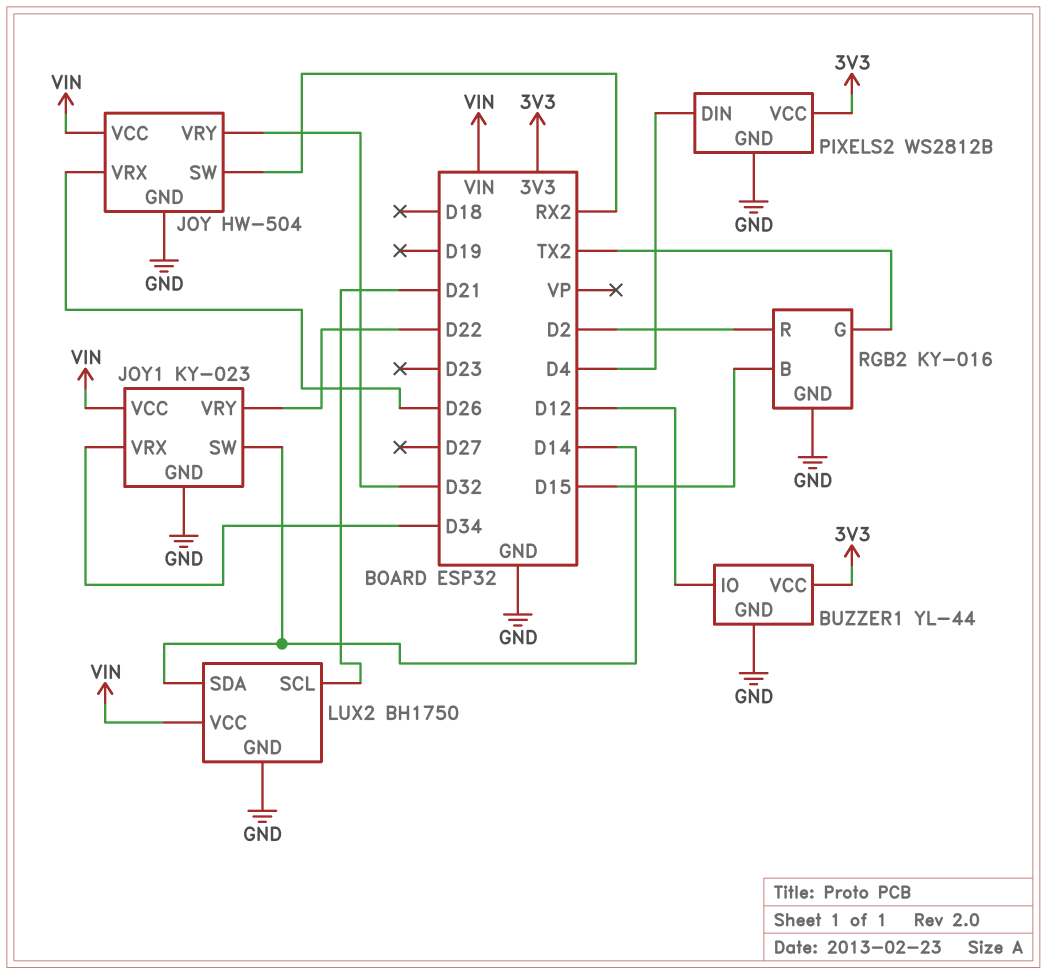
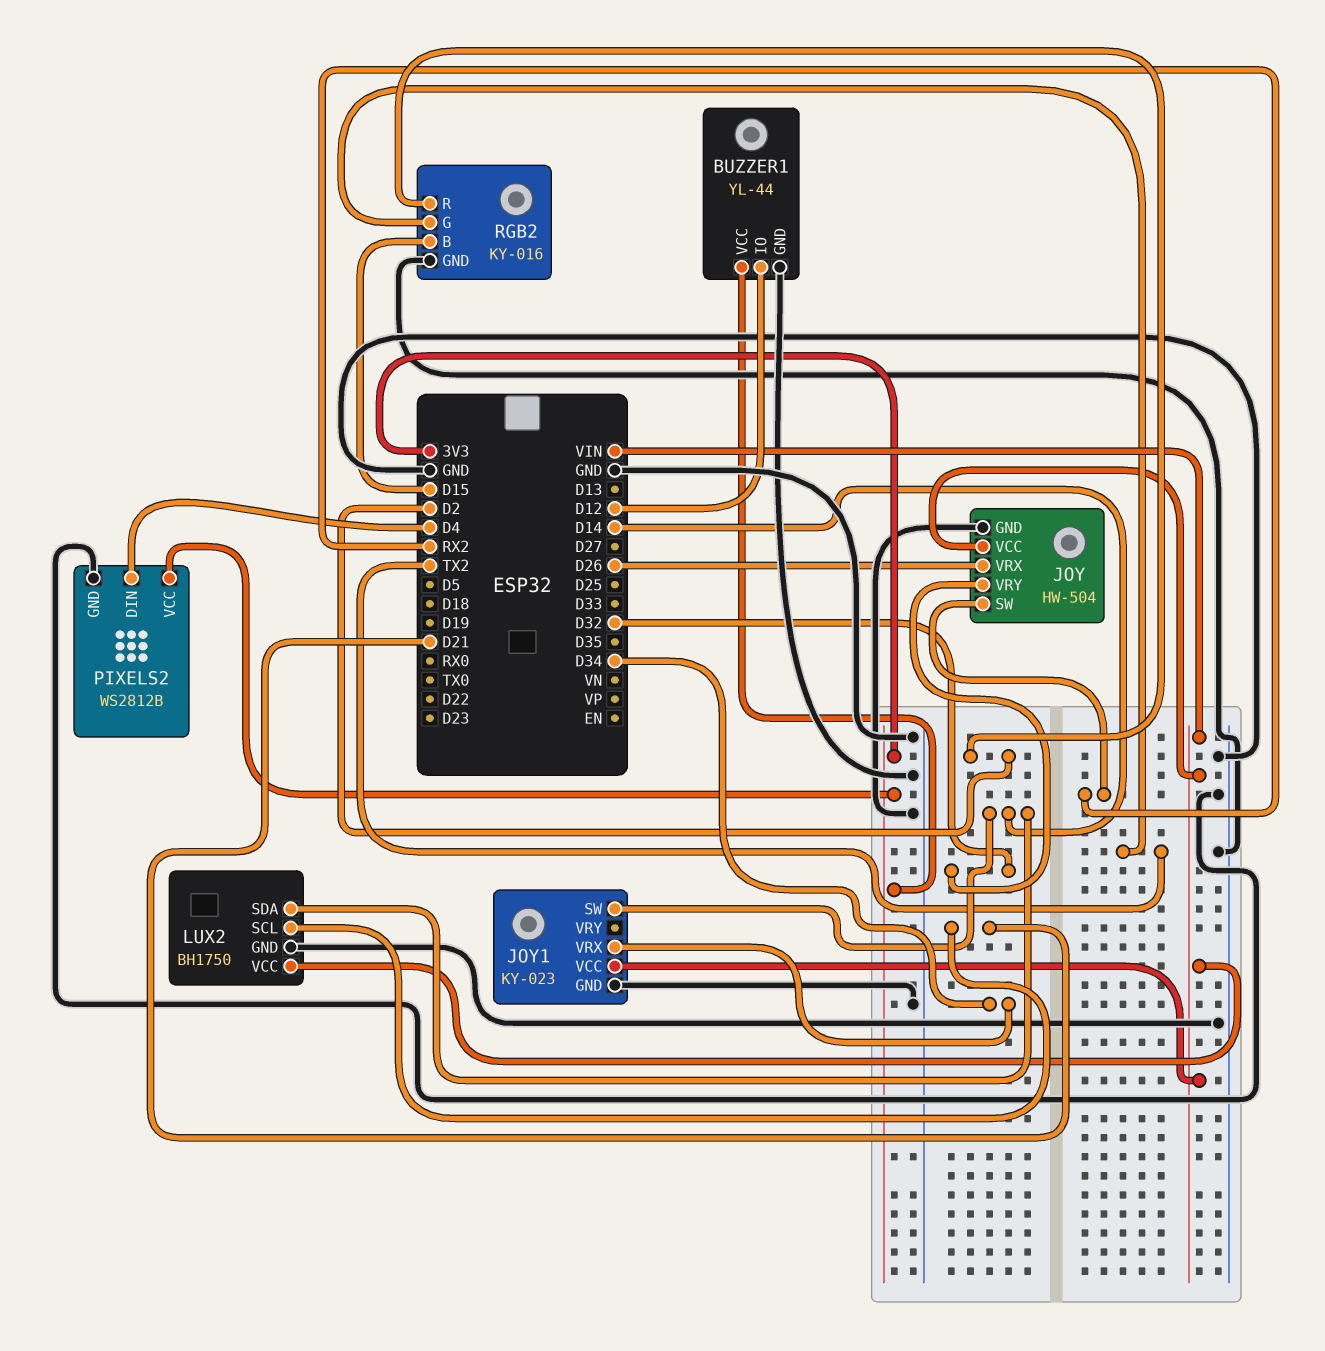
JOY1 pin VRY: D22 -> none

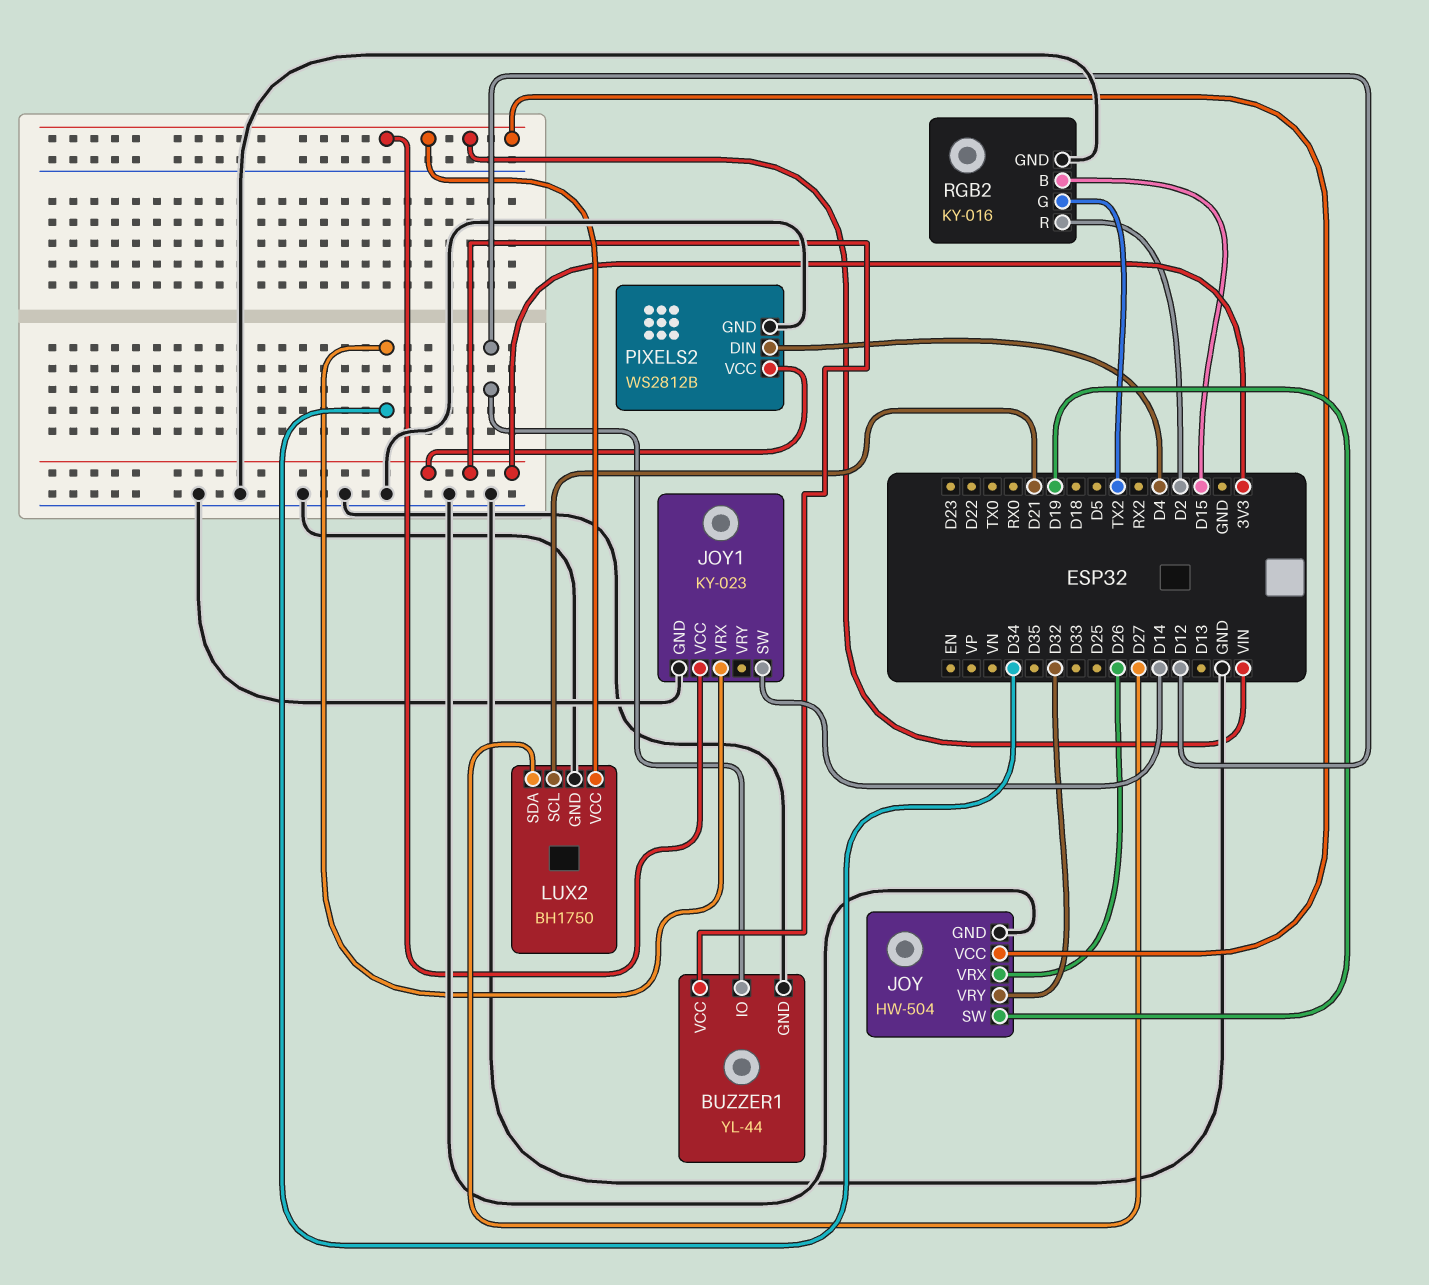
JOY pin SW: RX2 -> D19
LUX2 pin SDA: D14 -> D27

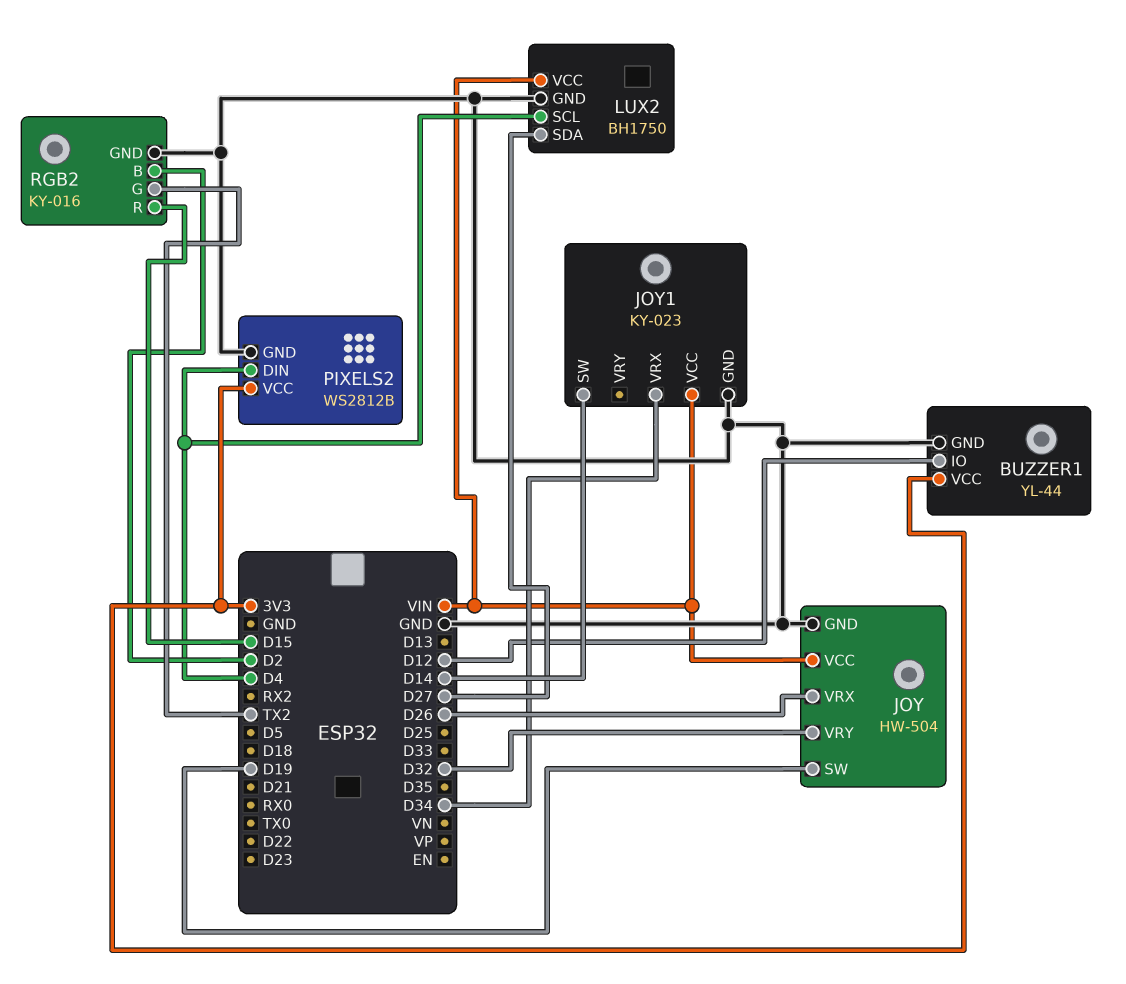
LUX2 pin SCL: D21 -> D4
RGB2 pin B: D15 -> D2
RGB2 pin R: D2 -> D15

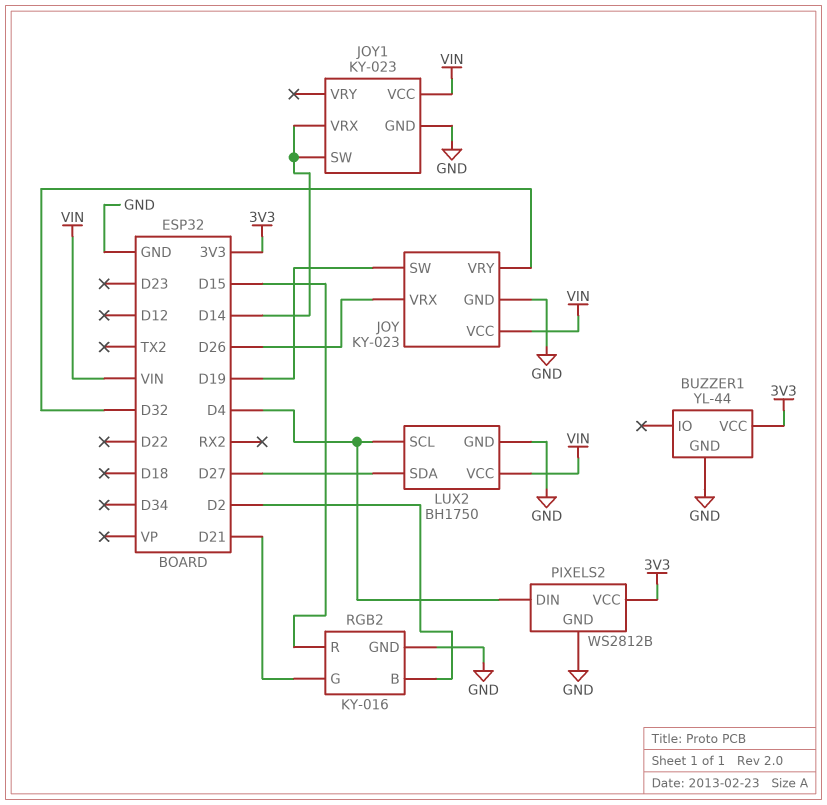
BUZZER1 pin IO: D12 -> none
JOY: HW-504 -> KY-023
JOY1 pin VRX: D34 -> D14
RGB2 pin G: TX2 -> D21

